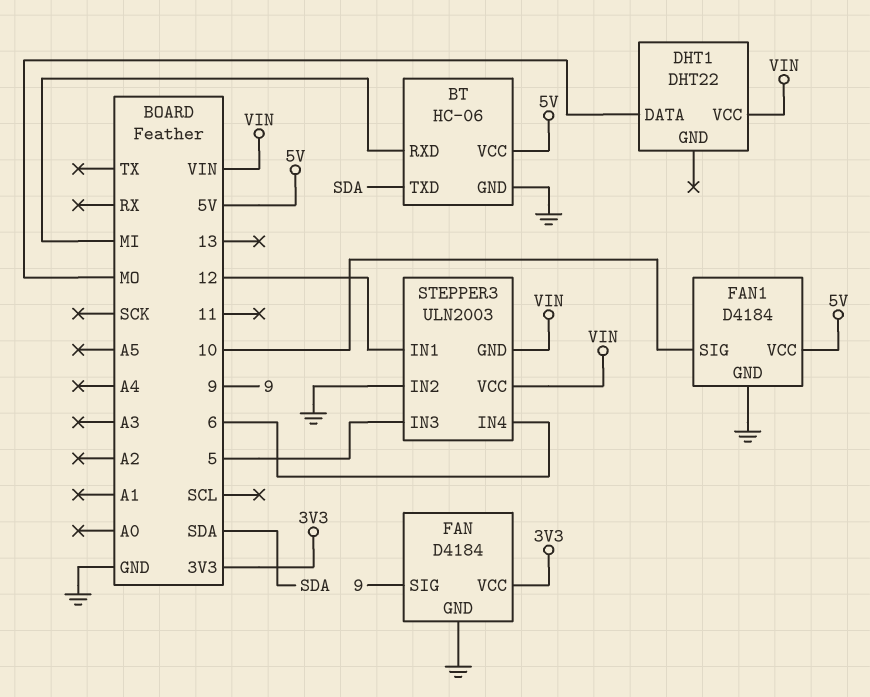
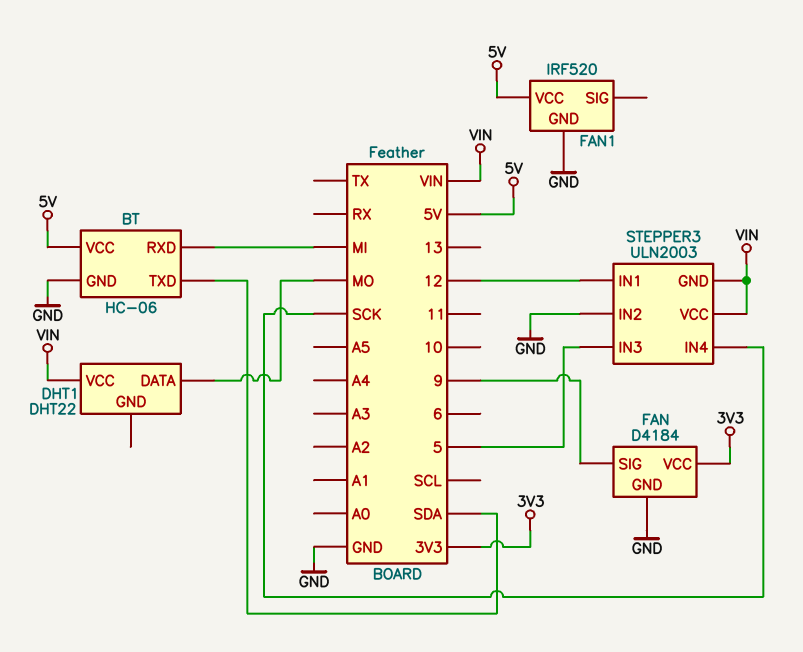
FAN1: D4184 -> IRF520
FAN1 pin SIG: 10 -> none
STEPPER3 pin IN4: 6 -> SCK

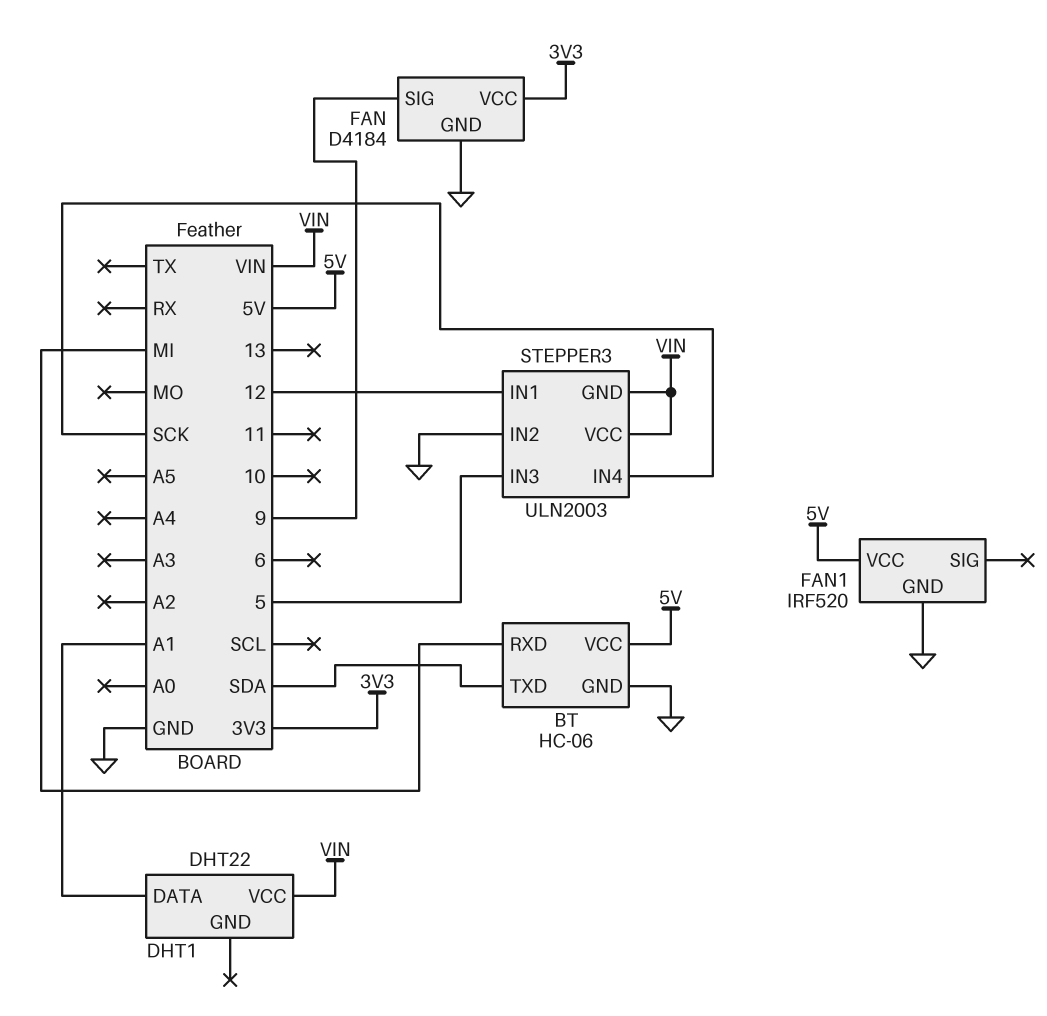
DHT1 pin DATA: MO -> A1

